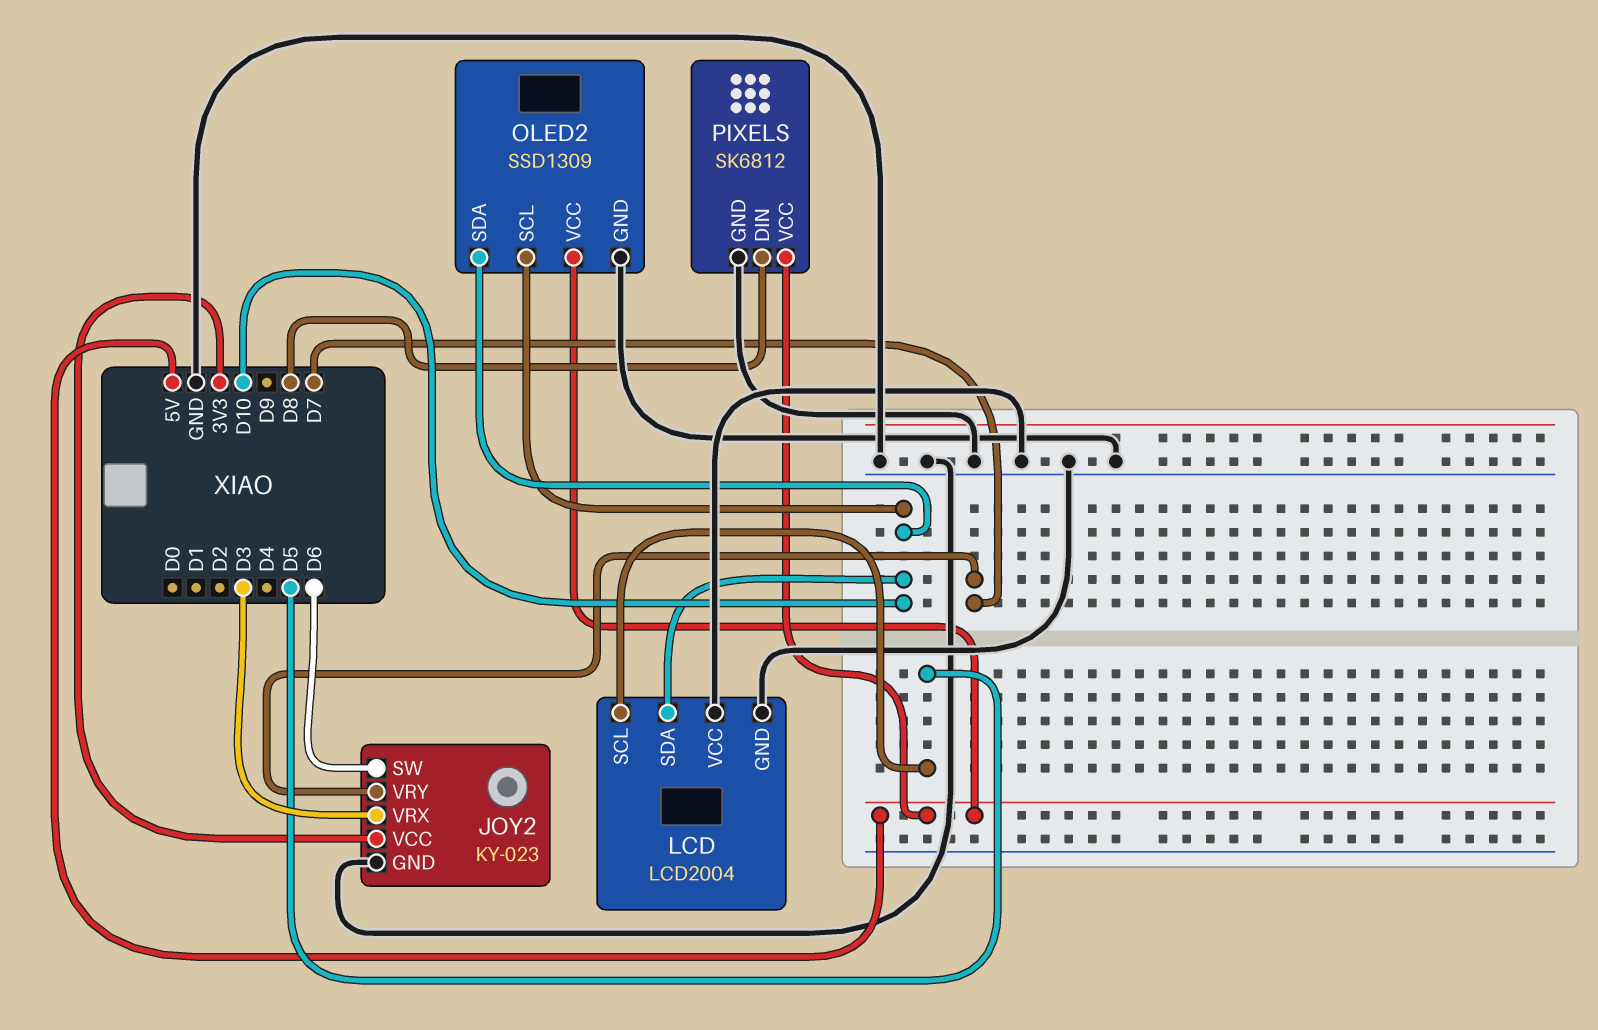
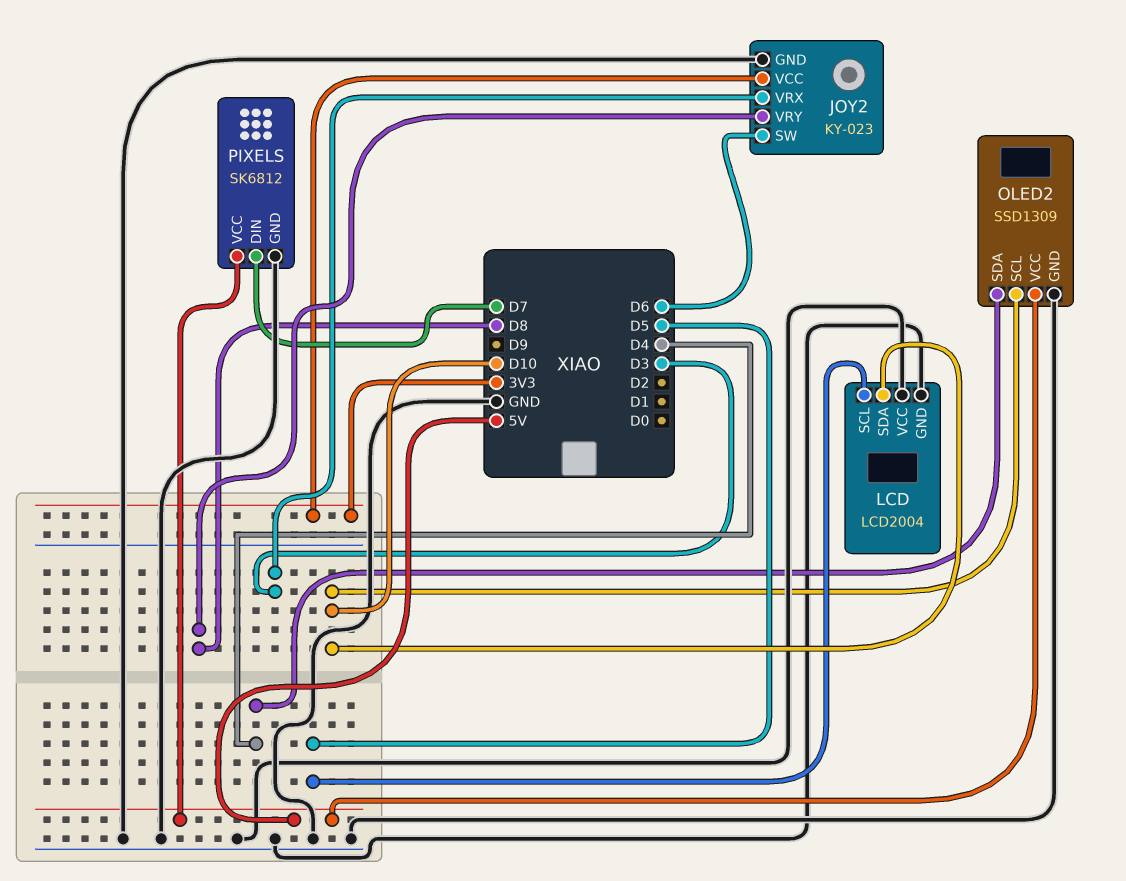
JOY2 pin VRY: D7 -> D8
OLED2 pin SDA: D10 -> D4
PIXELS pin DIN: D8 -> D7

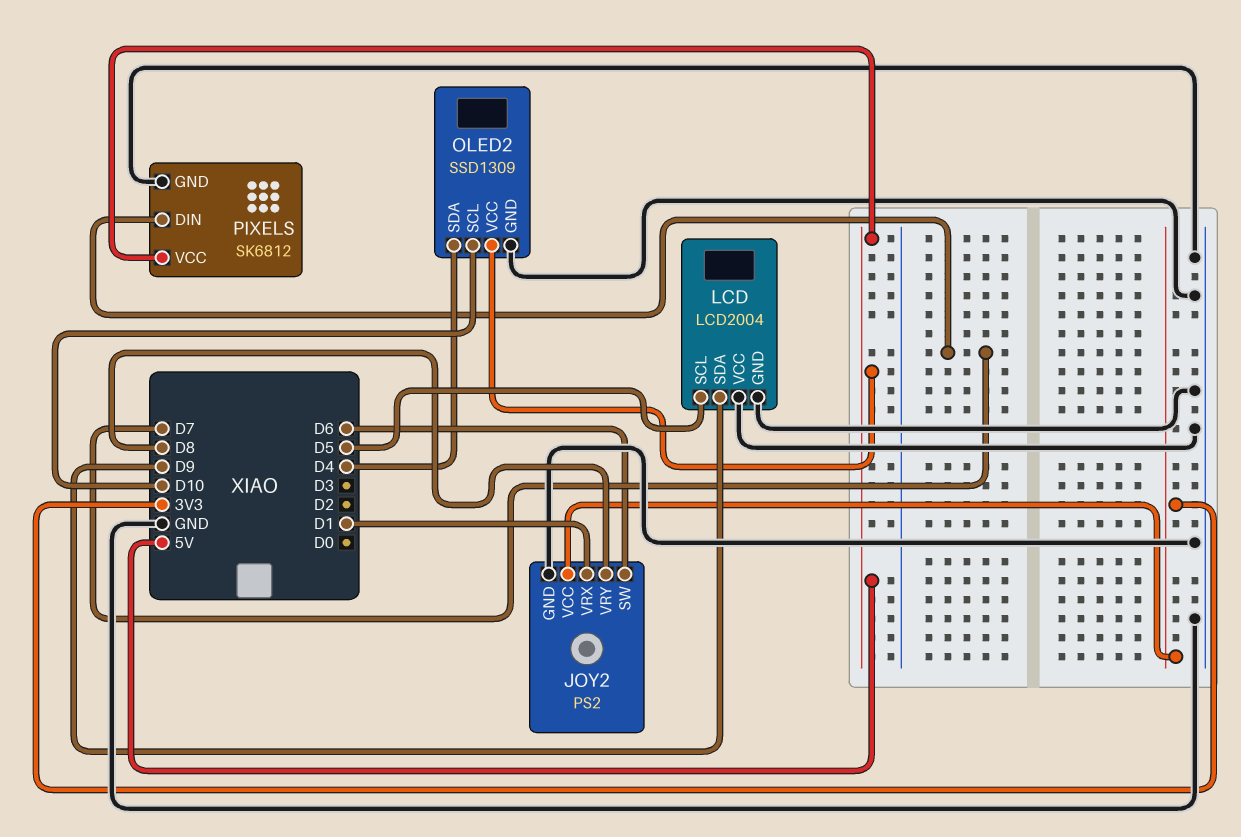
JOY2: KY-023 -> PS2
JOY2 pin VRX: D3 -> D1
LCD pin SDA: D10 -> D9

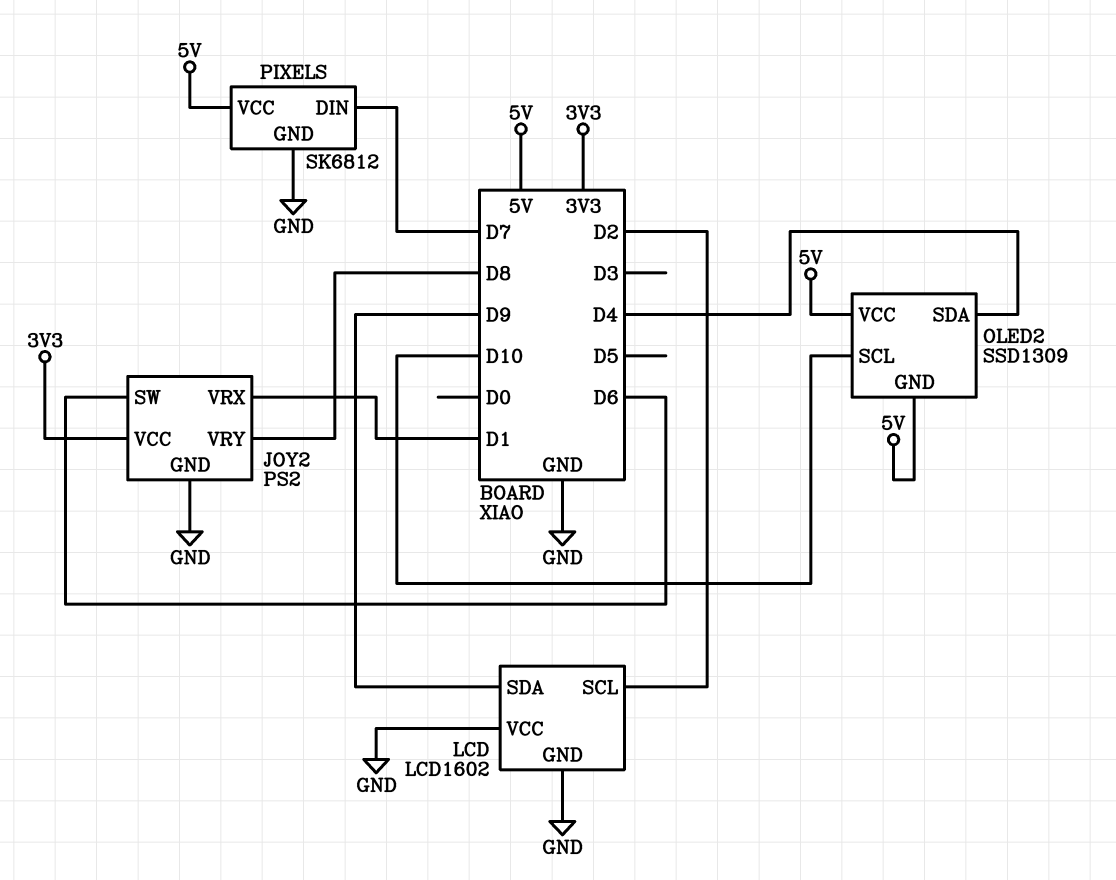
LCD: LCD2004 -> LCD1602
LCD pin SCL: D5 -> D2
OLED2 pin GND: GND -> 5V

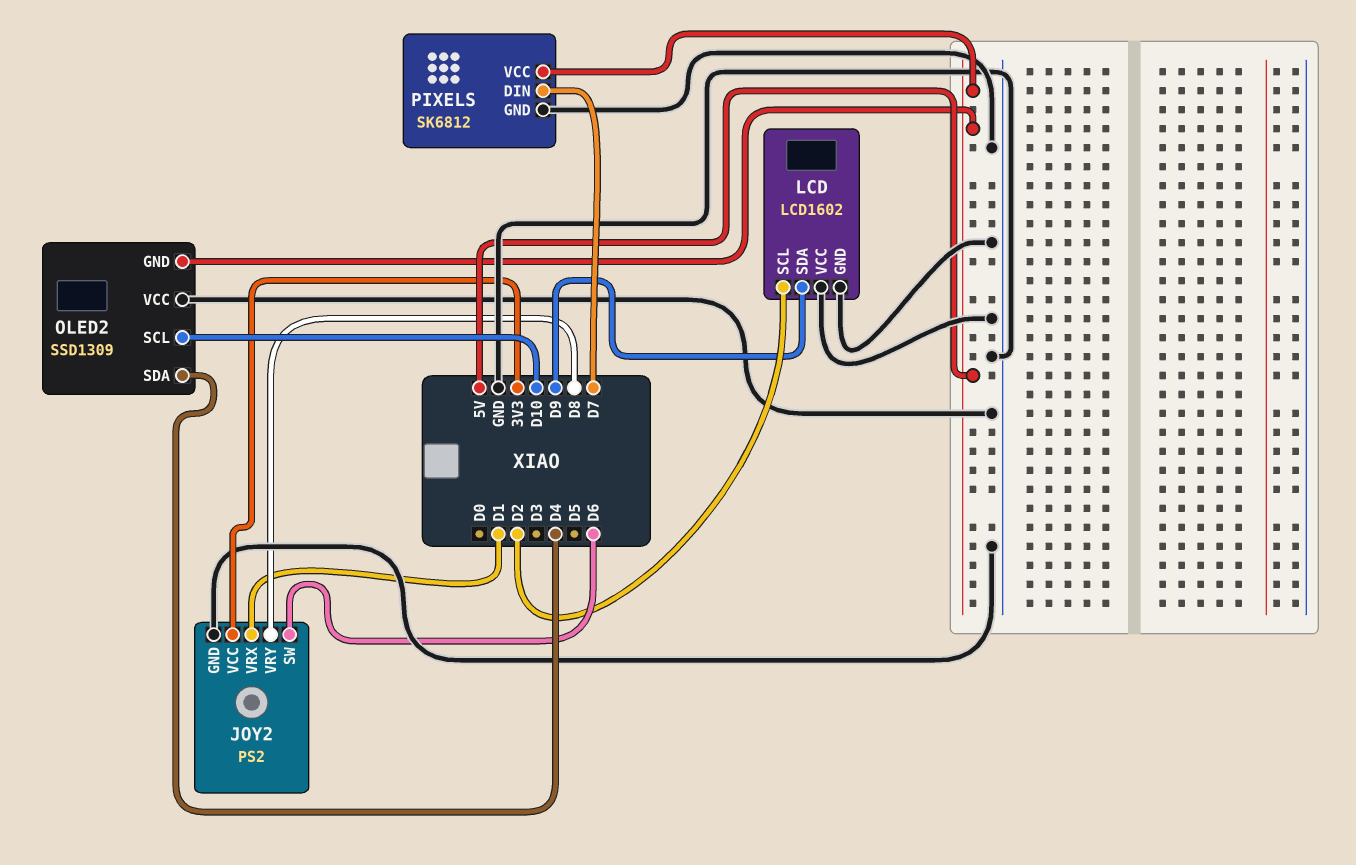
OLED2 pin VCC: 5V -> GND

